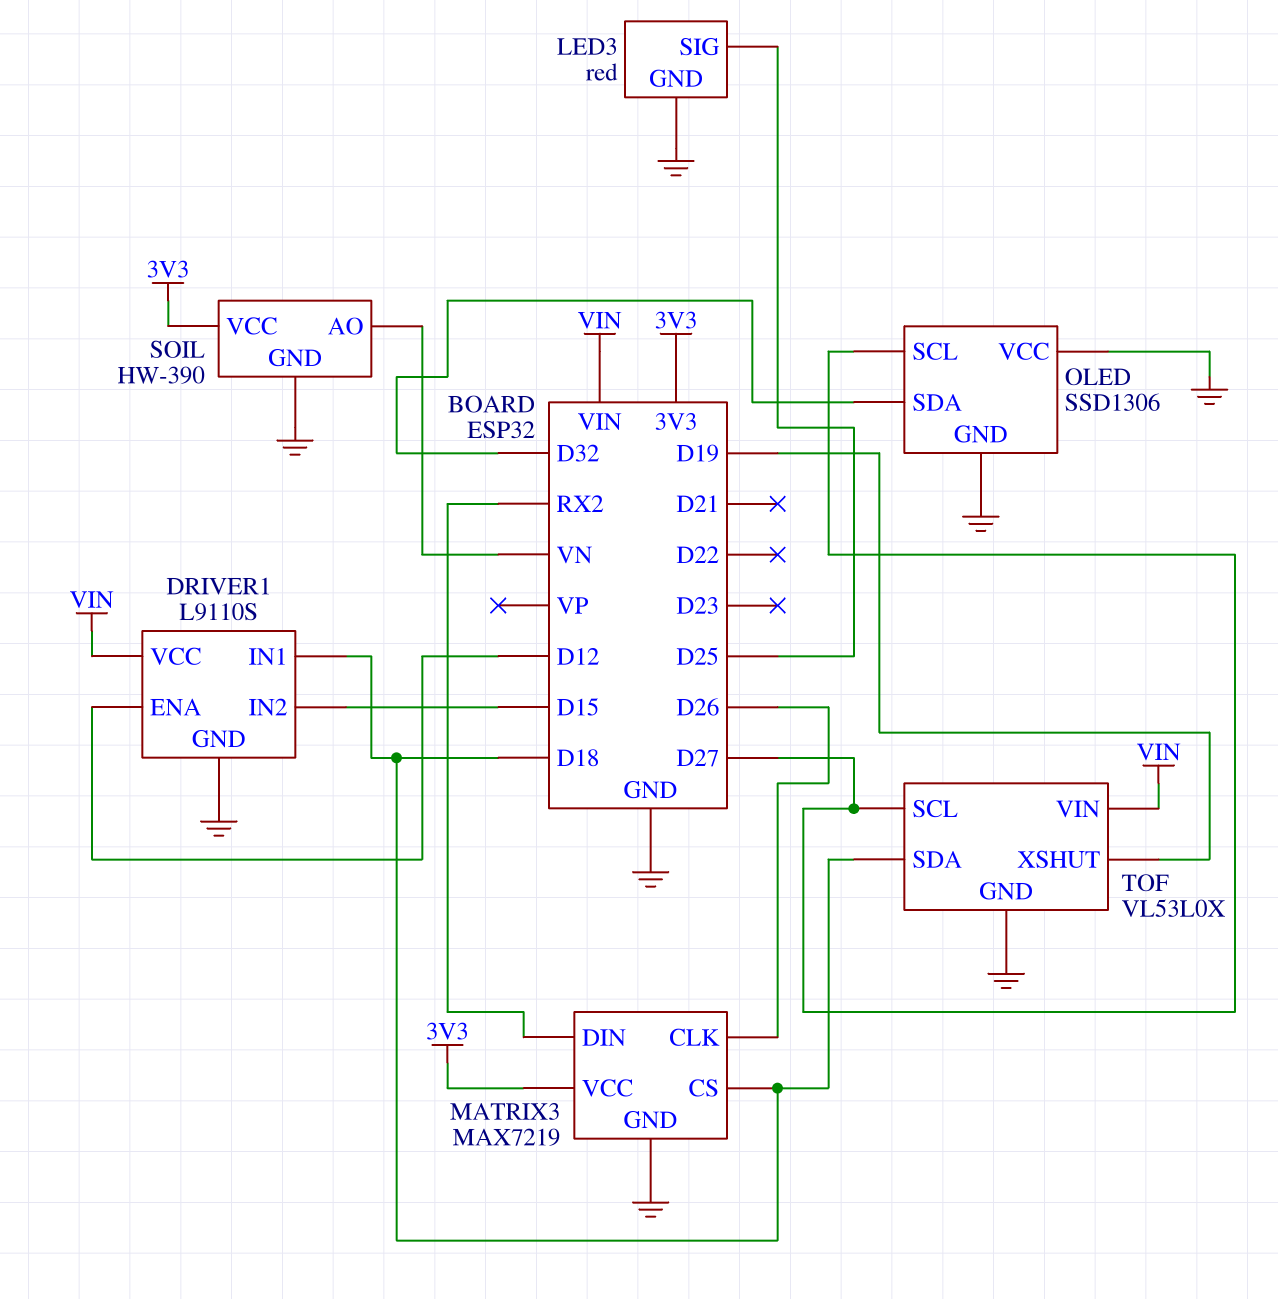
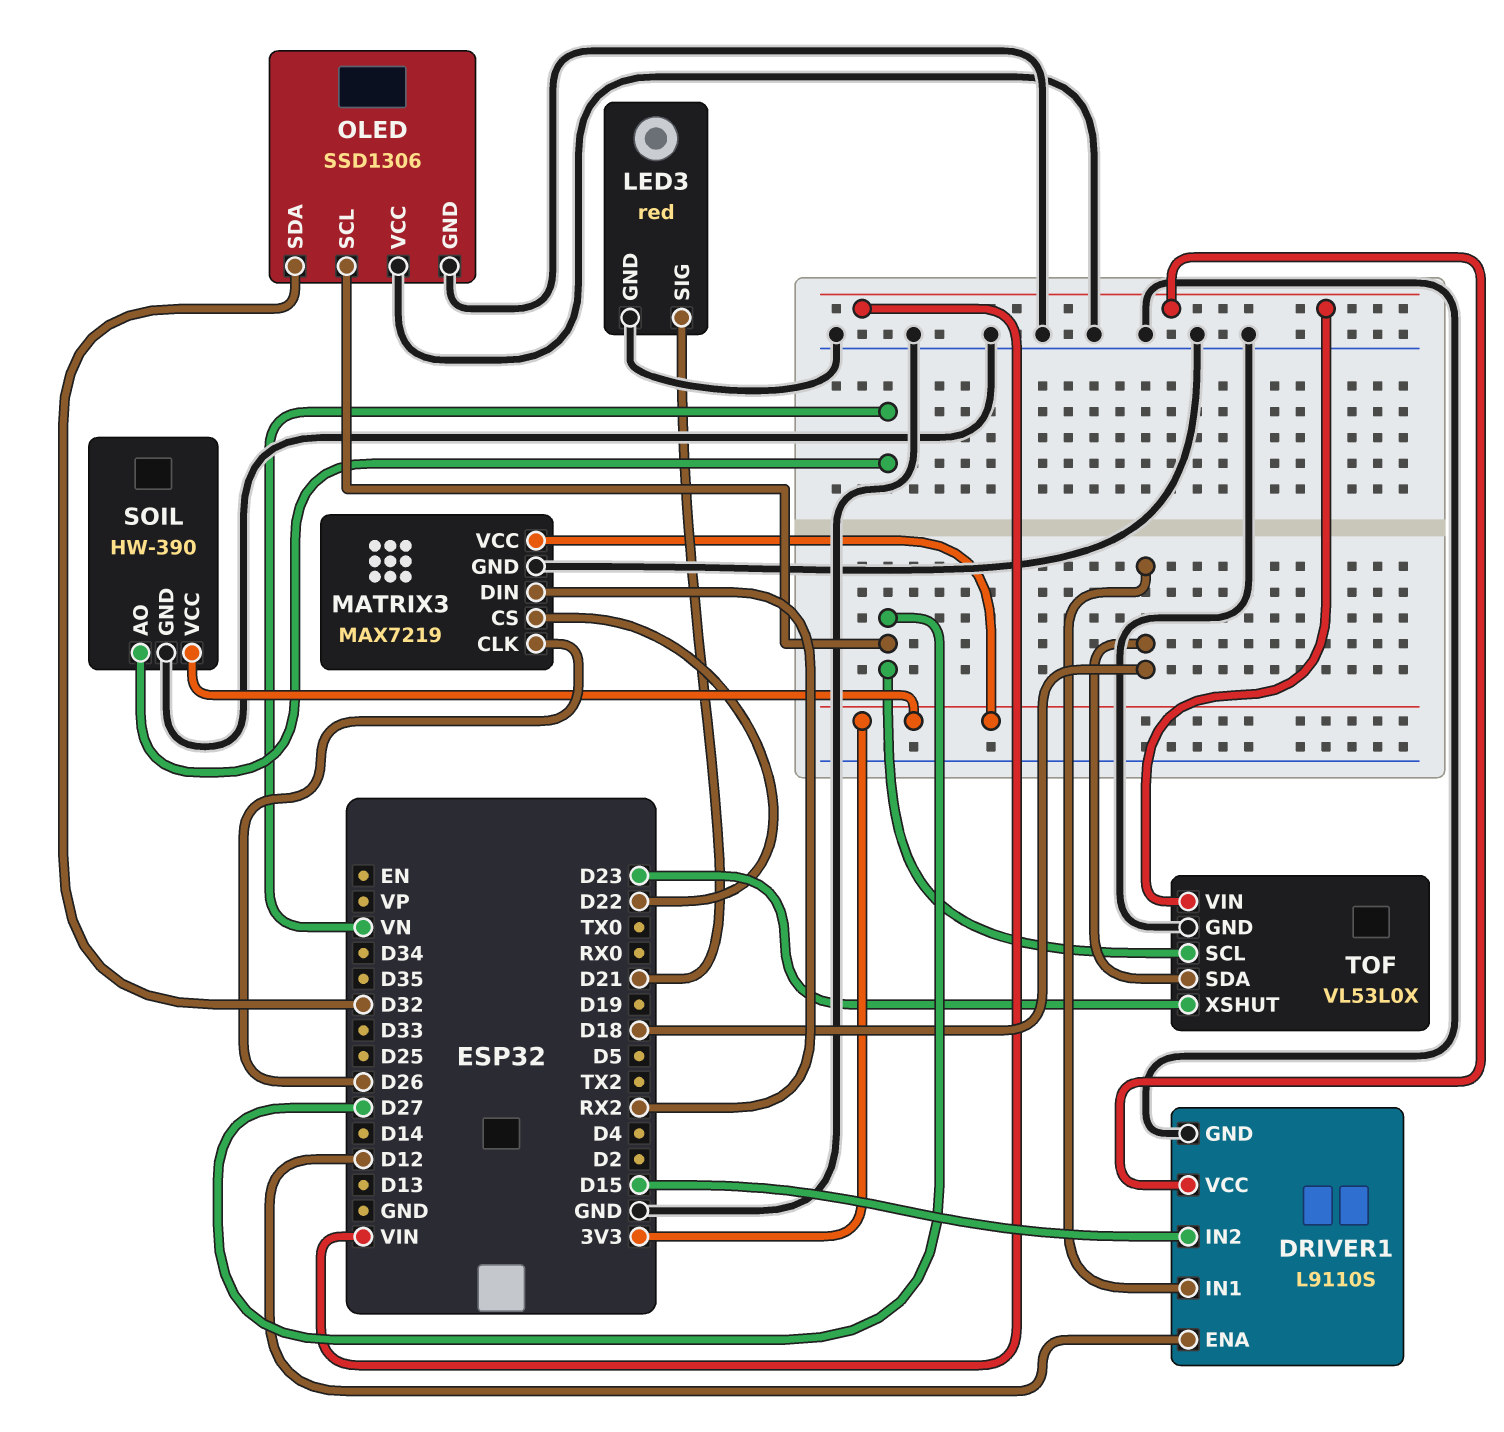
LED3 pin SIG: D25 -> D21
MATRIX3 pin CS: D18 -> D22
TOF pin XSHUT: D19 -> D23

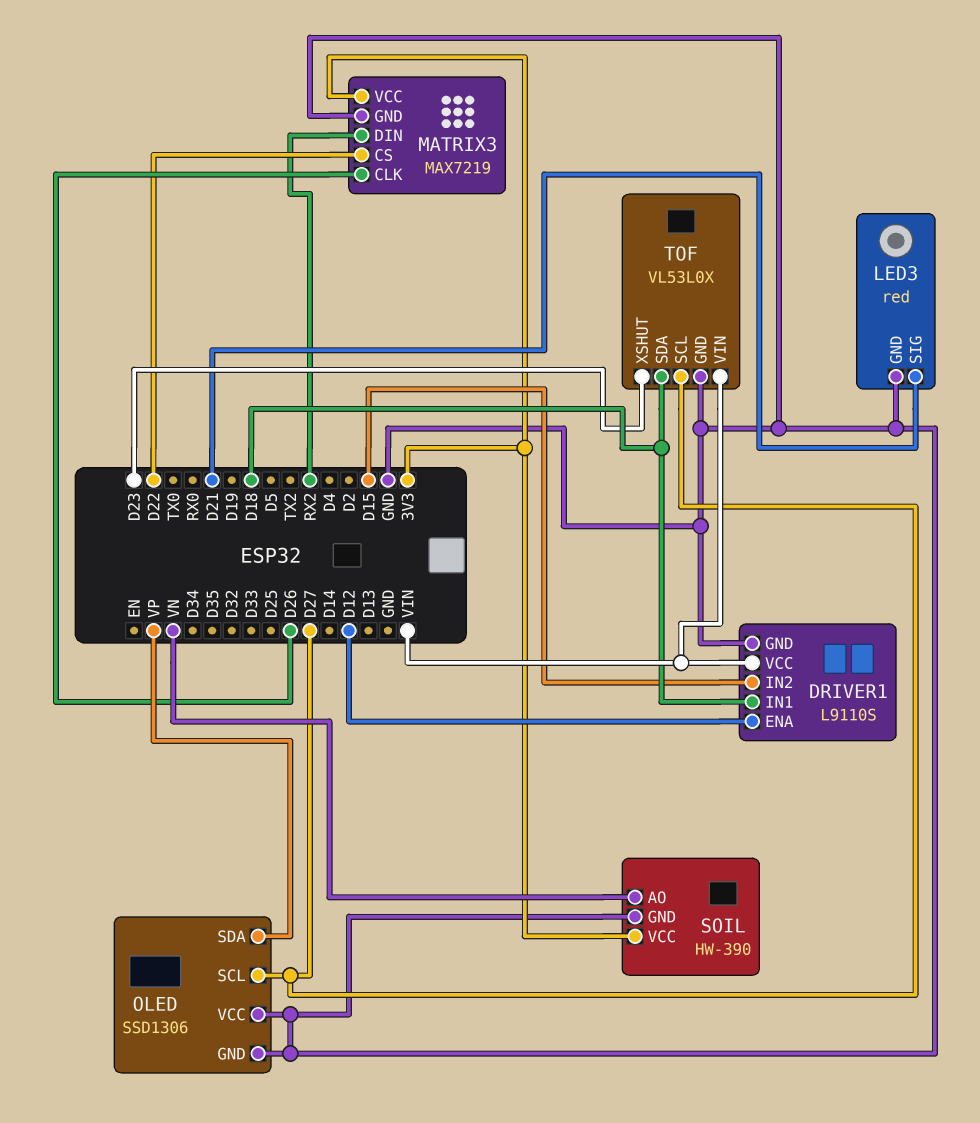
OLED pin SDA: D32 -> VP

